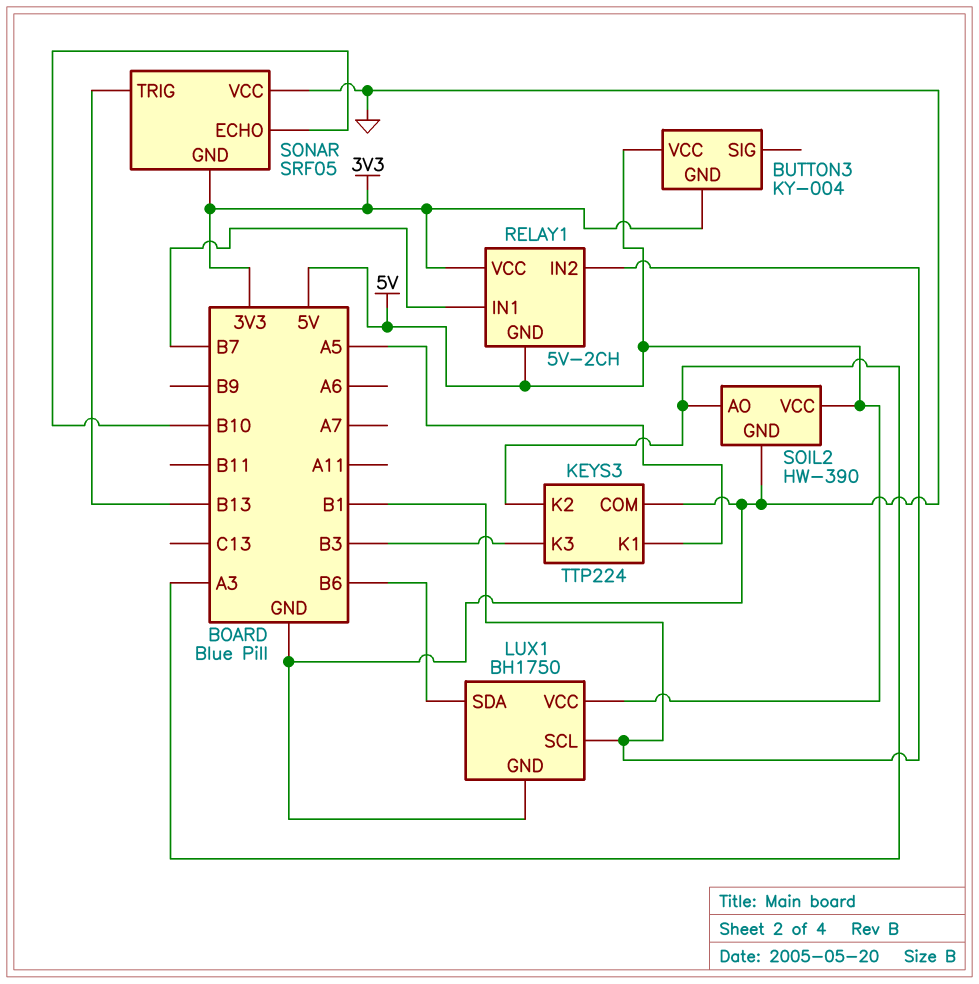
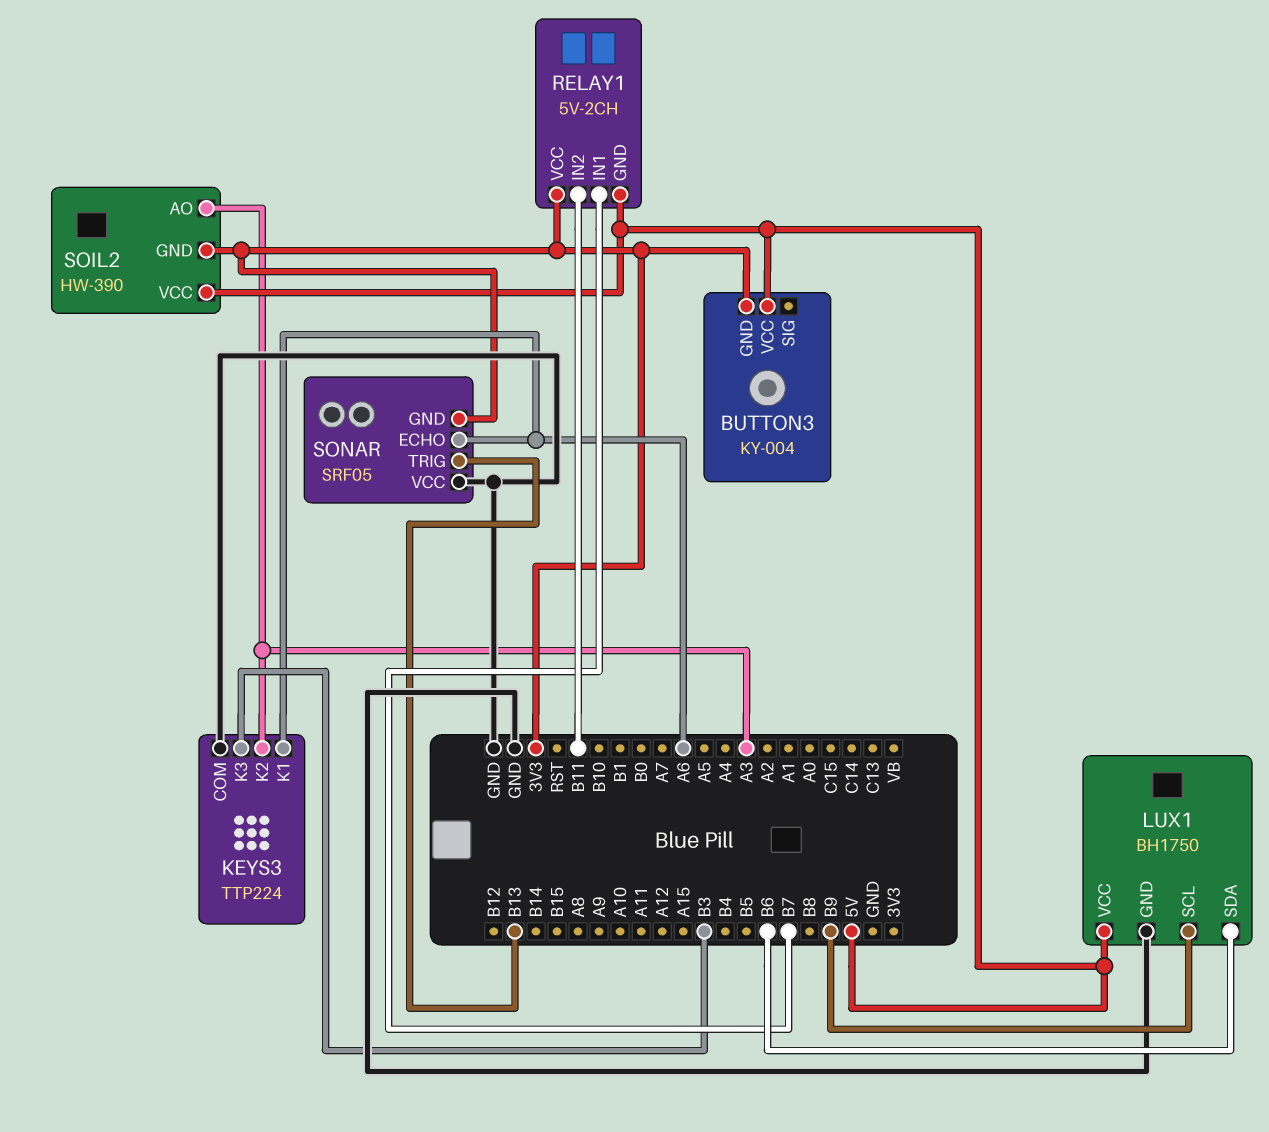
KEYS3 pin K1: A5 -> A6
LUX1 pin SCL: B1 -> B9
RELAY1 pin IN2: B1 -> B11
SOIL2 pin GND: GND -> 3V3
SONAR pin ECHO: B10 -> A6

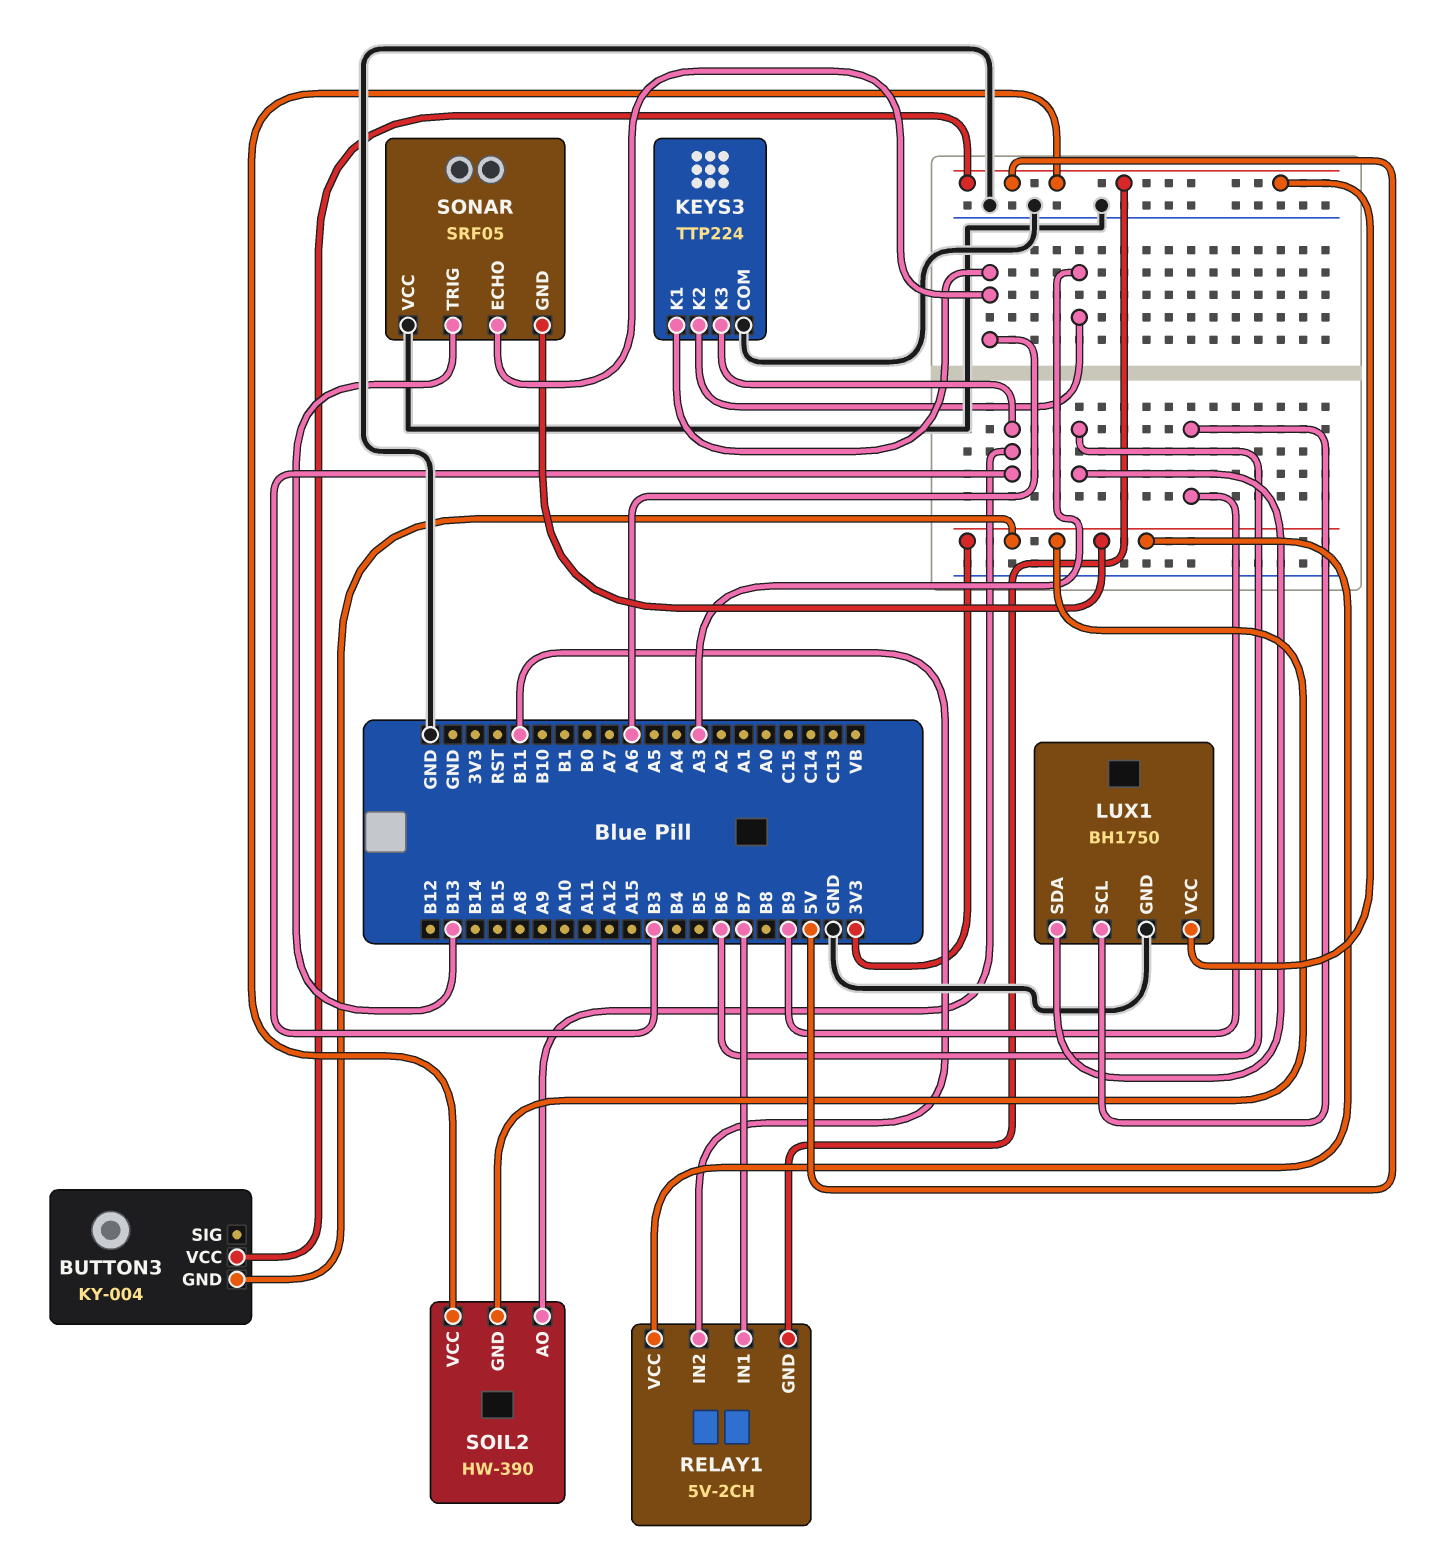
SOIL2 pin AO: A3 -> B3

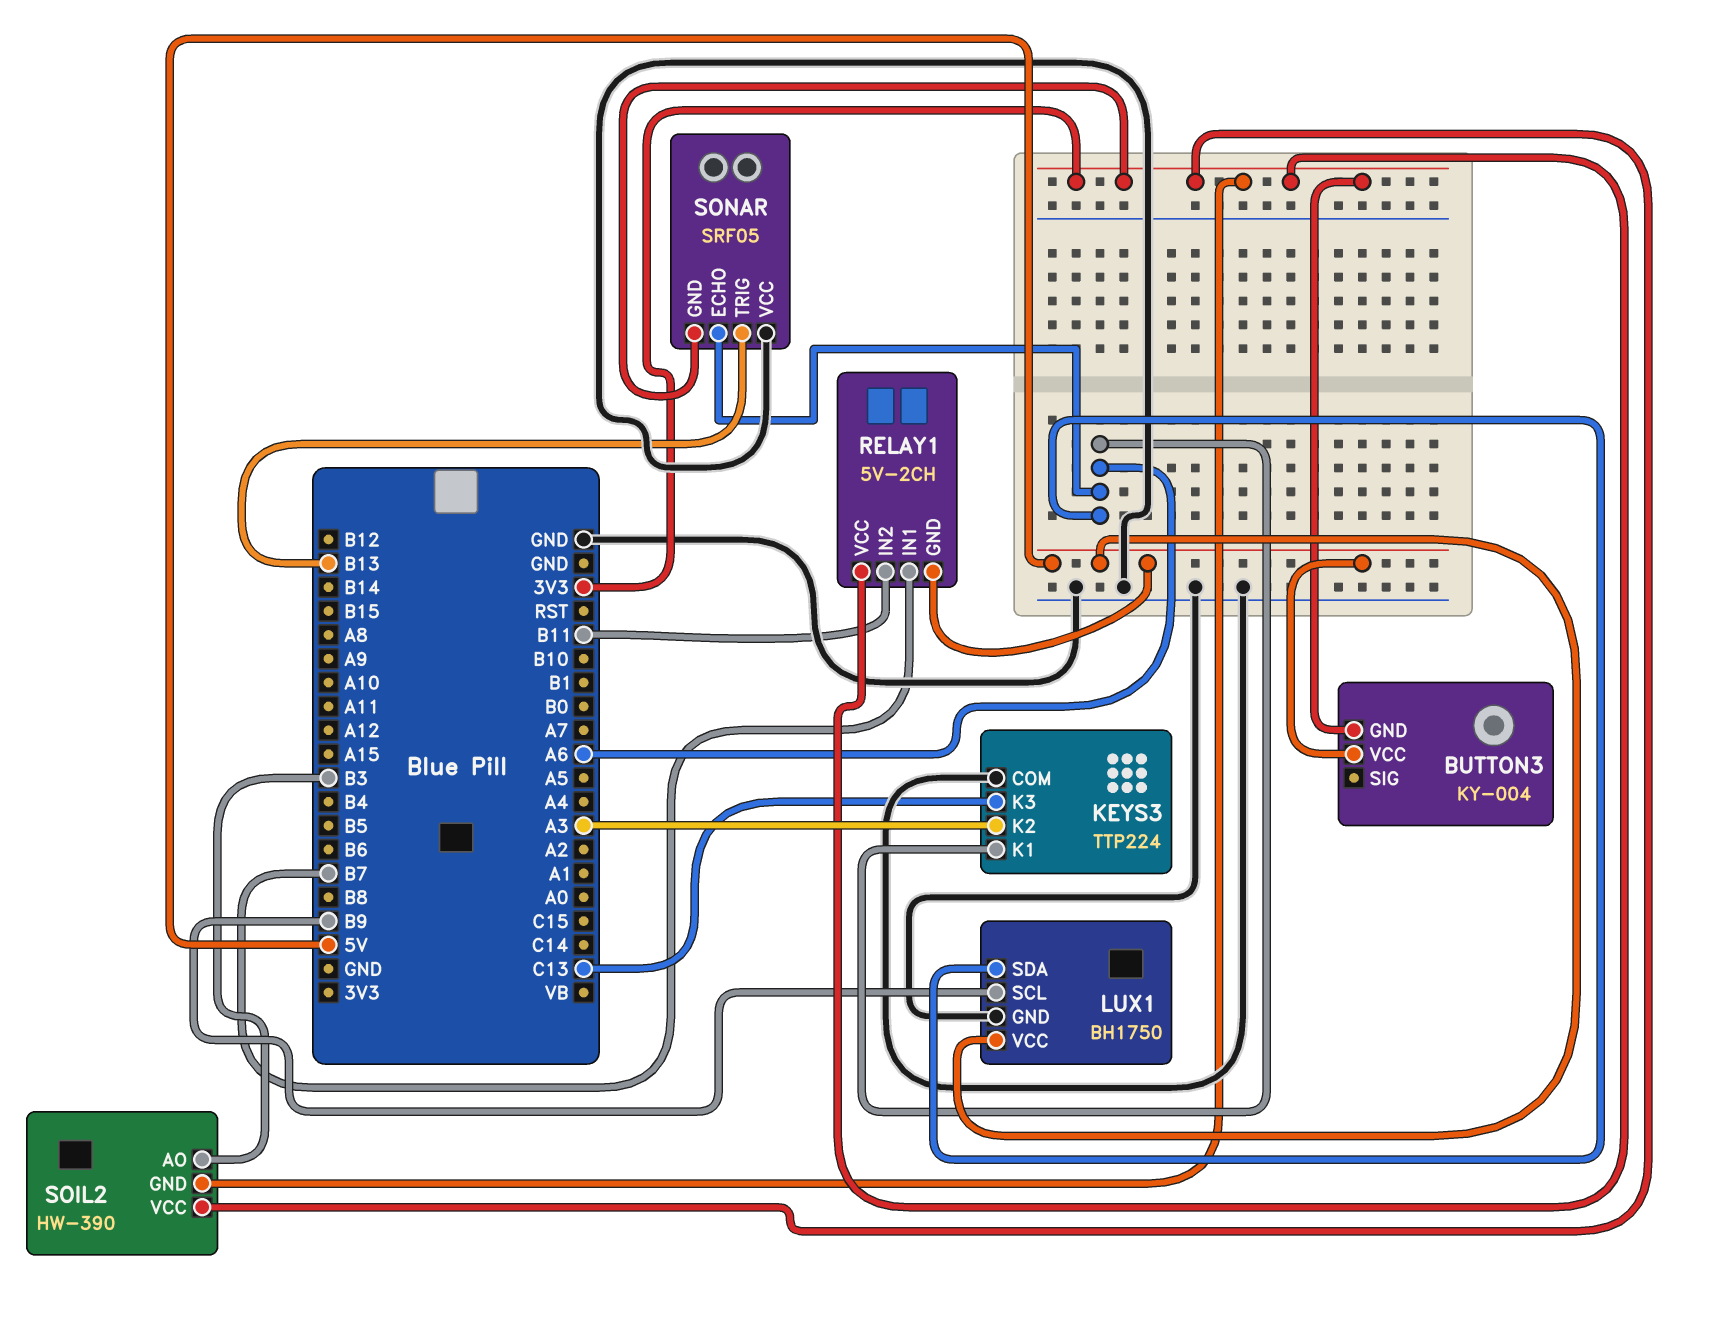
KEYS3 pin K3: B3 -> C13
LUX1 pin SDA: B6 -> A6
SOIL2 pin VCC: 5V -> 3V3

